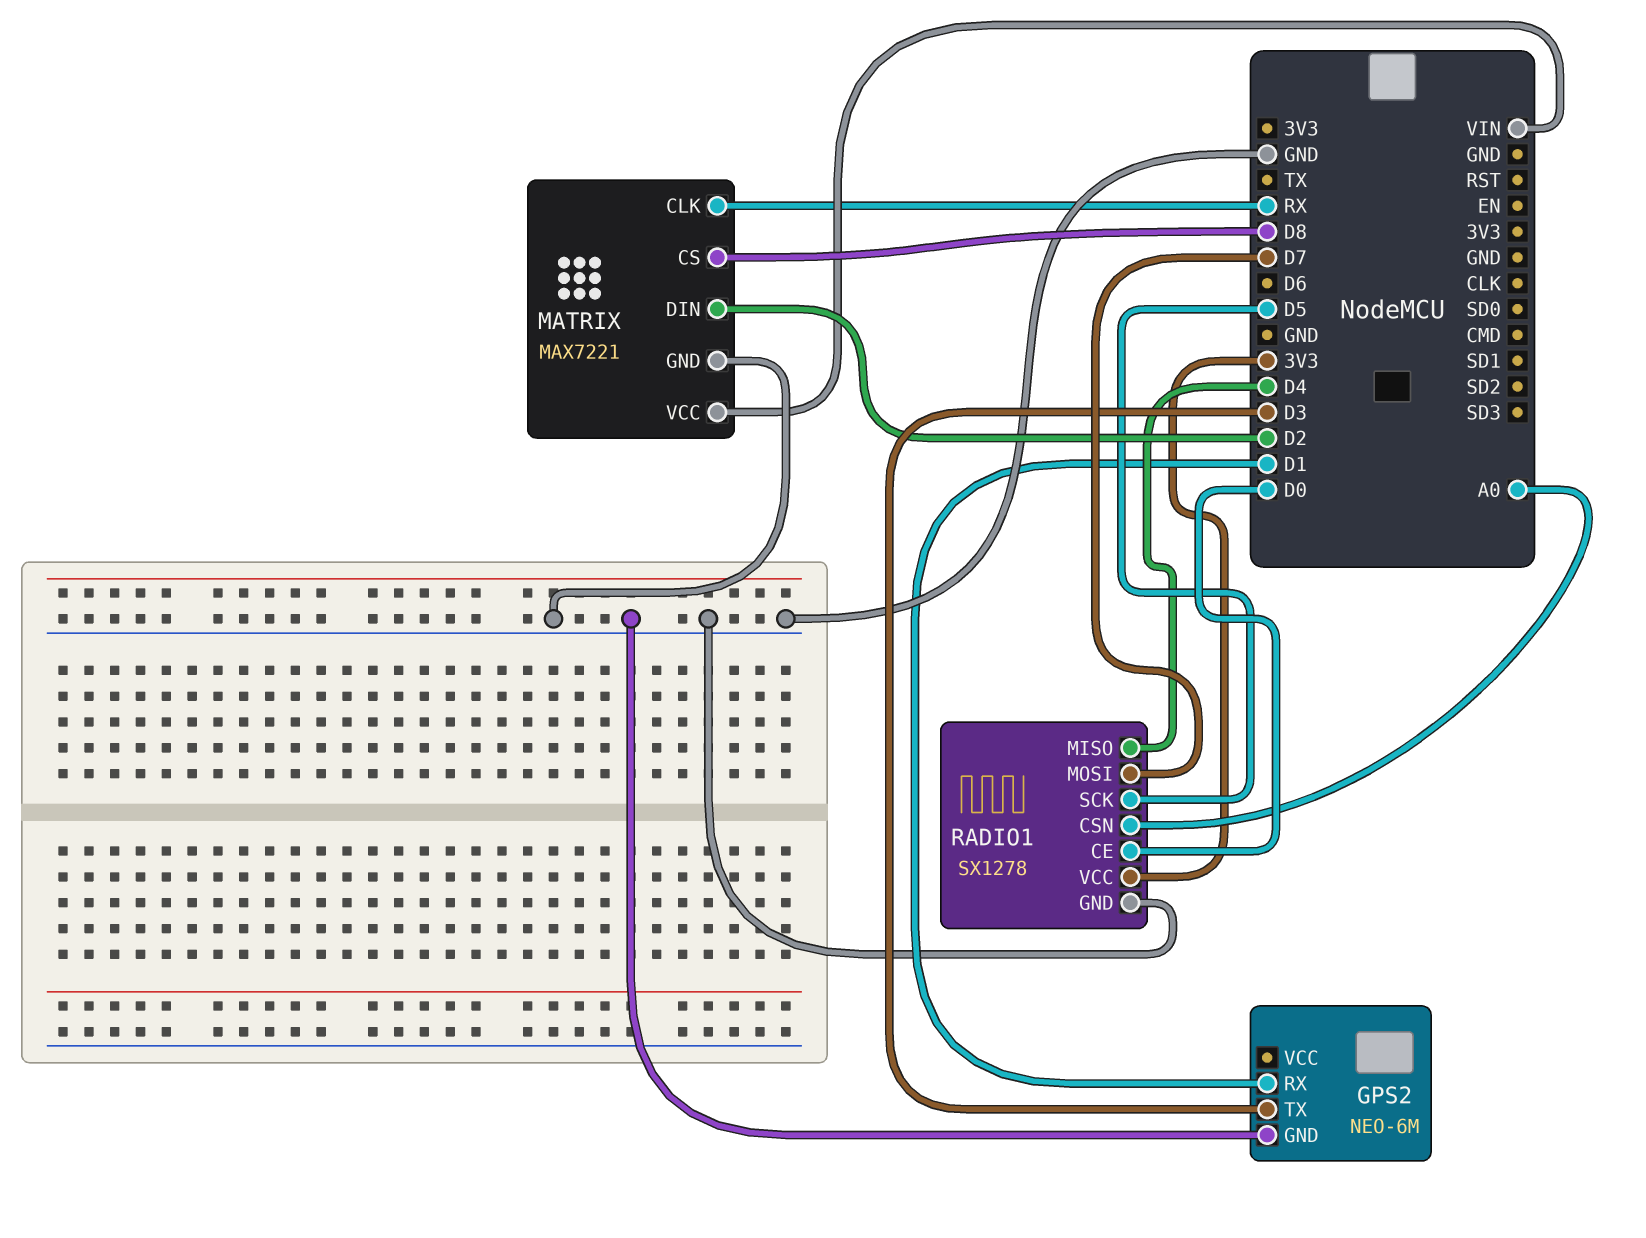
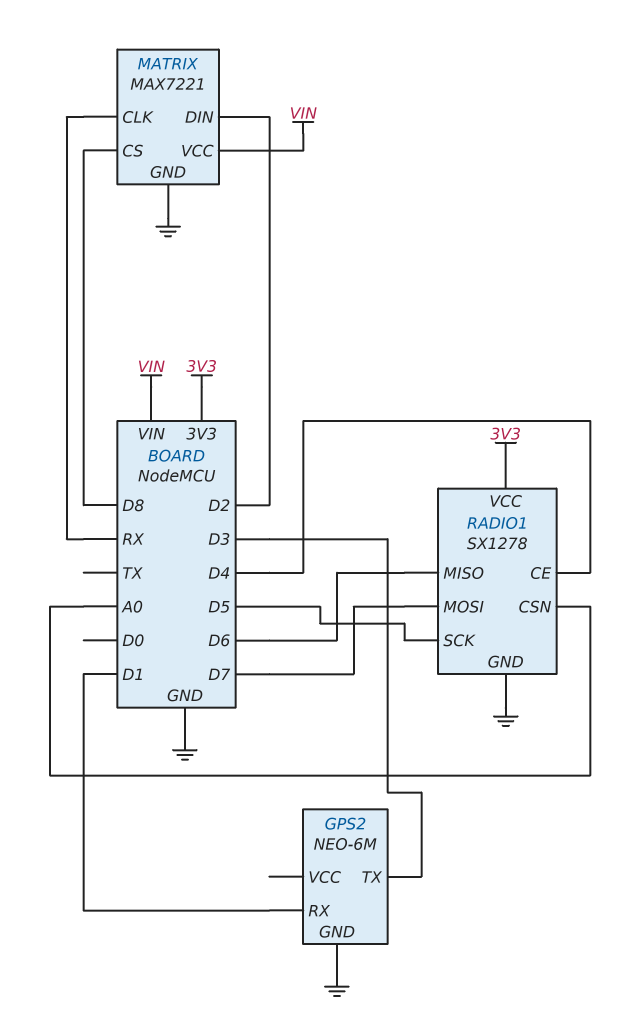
RADIO1 pin CE: D0 -> D4
RADIO1 pin MISO: D4 -> D6

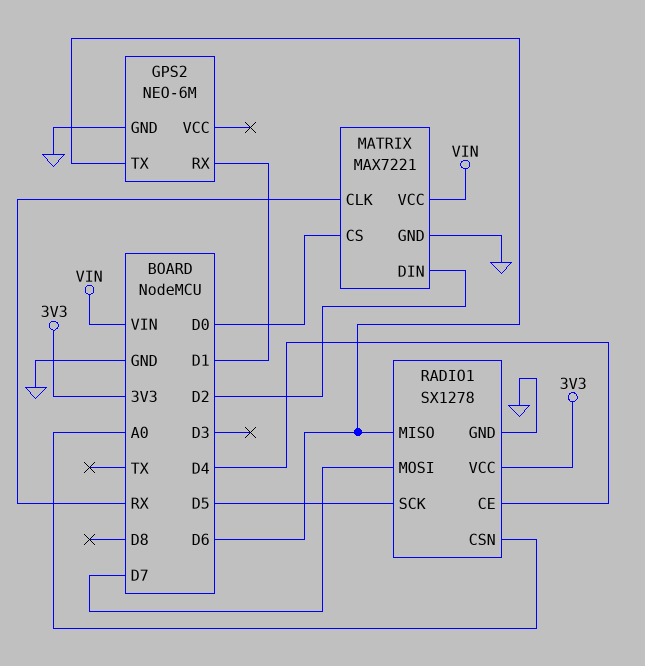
GPS2 pin TX: D3 -> D6
MATRIX pin CS: D8 -> D0

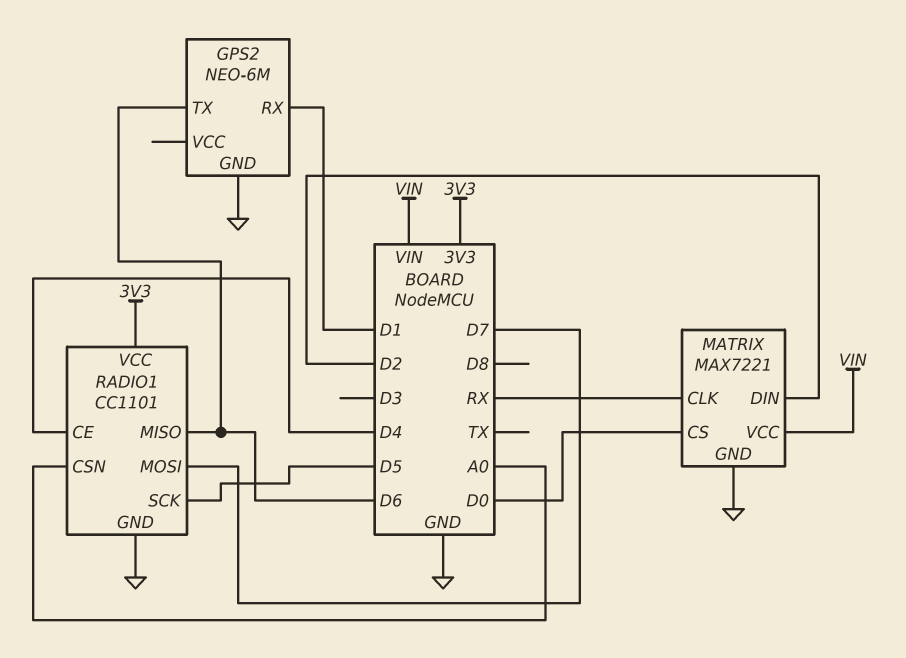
RADIO1: SX1278 -> CC1101

